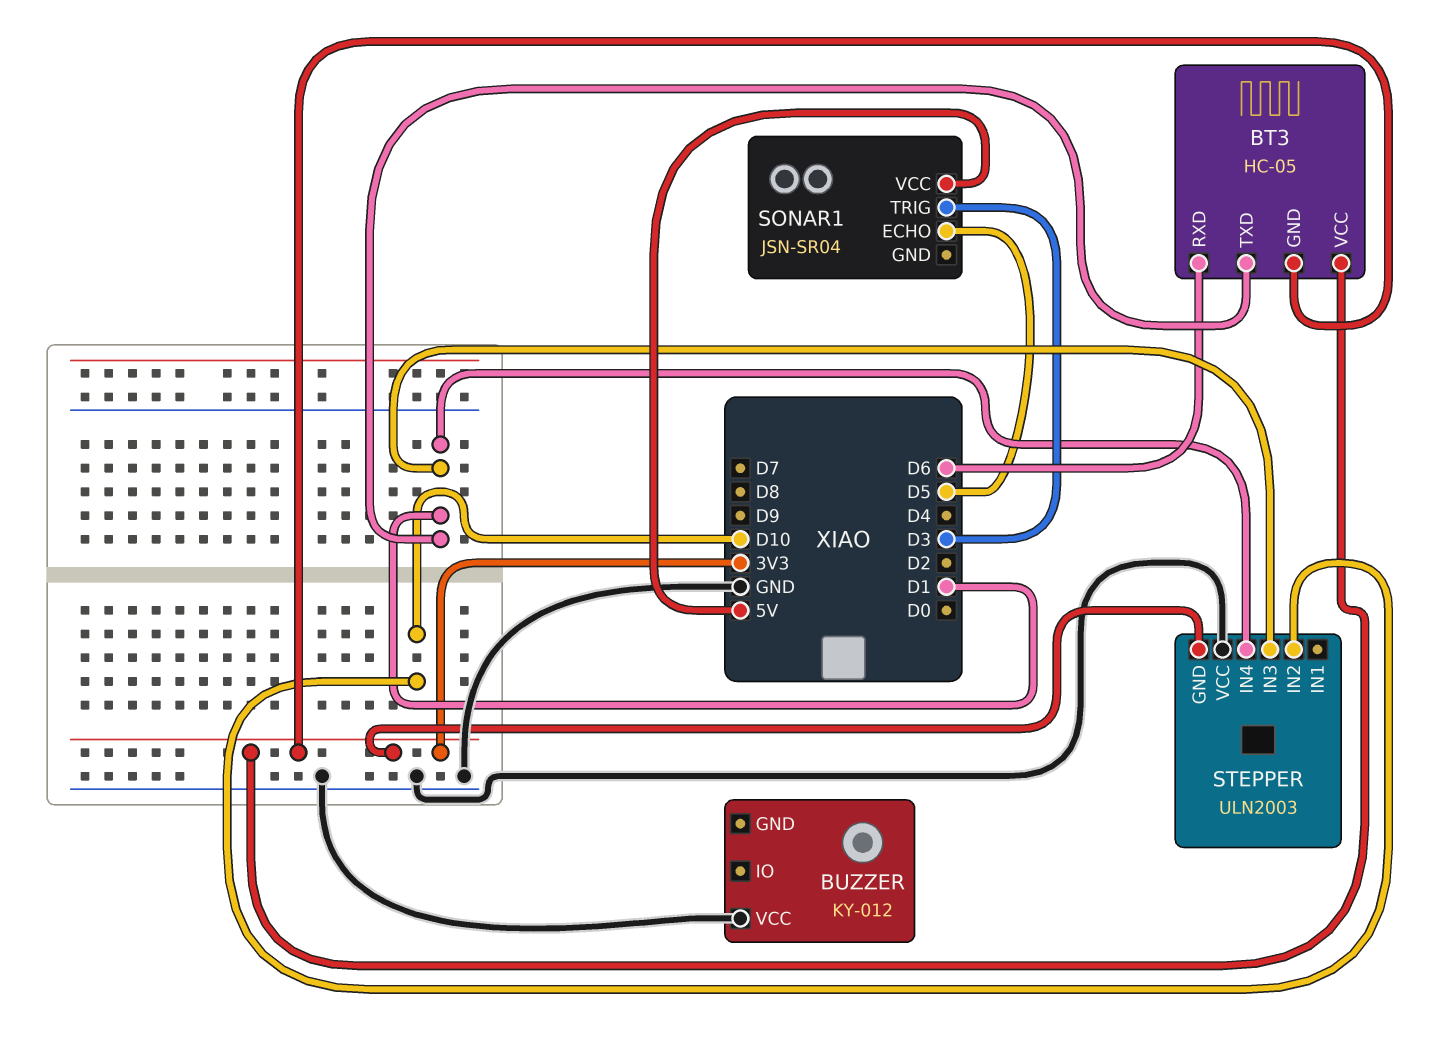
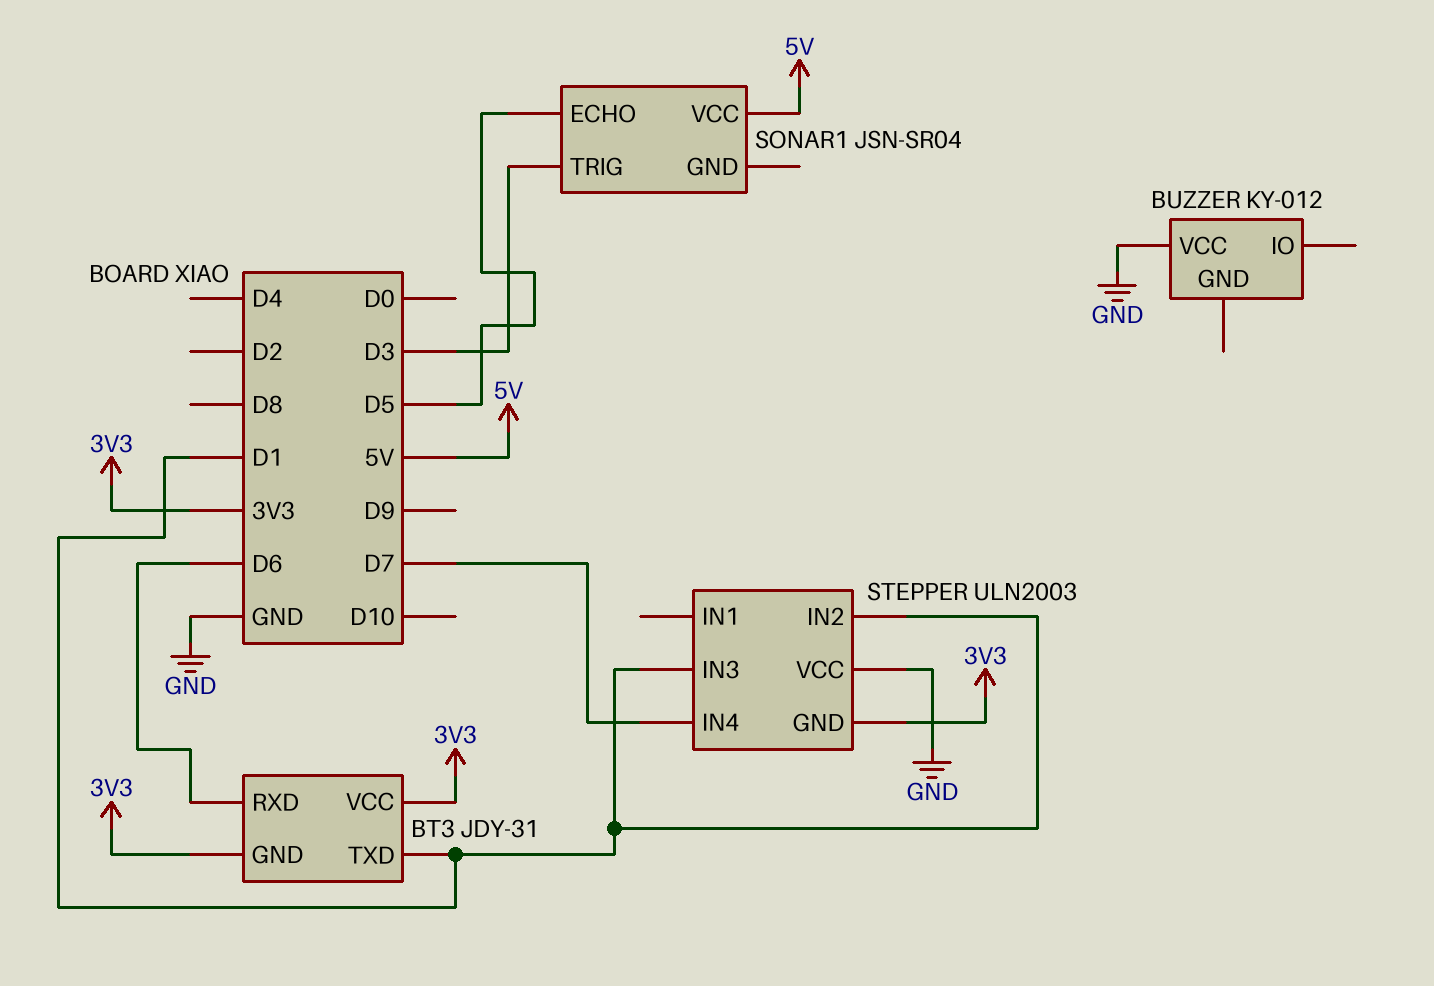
BT3: HC-05 -> JDY-31
STEPPER pin IN2: D10 -> D1
STEPPER pin IN4: D1 -> D7

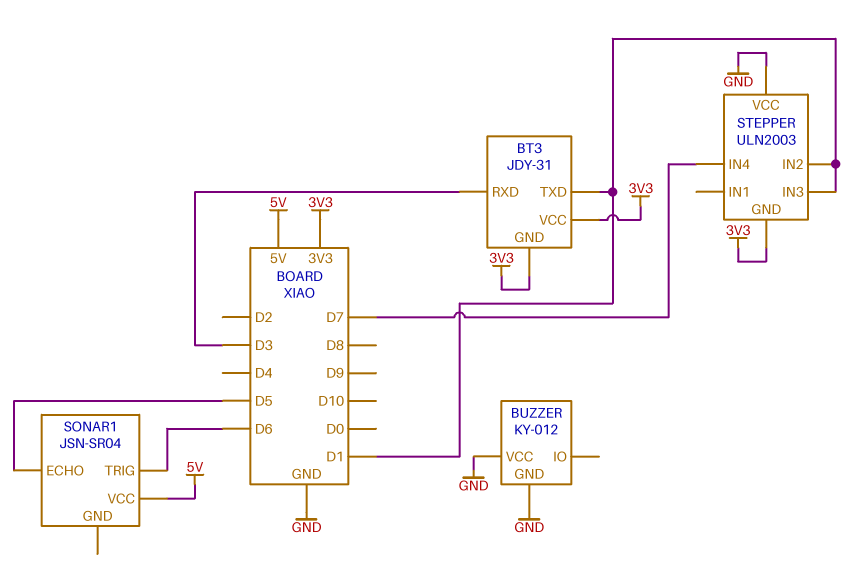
BT3 pin RXD: D6 -> D3
BUZZER pin GND: none -> GND
SONAR1 pin TRIG: D3 -> D6

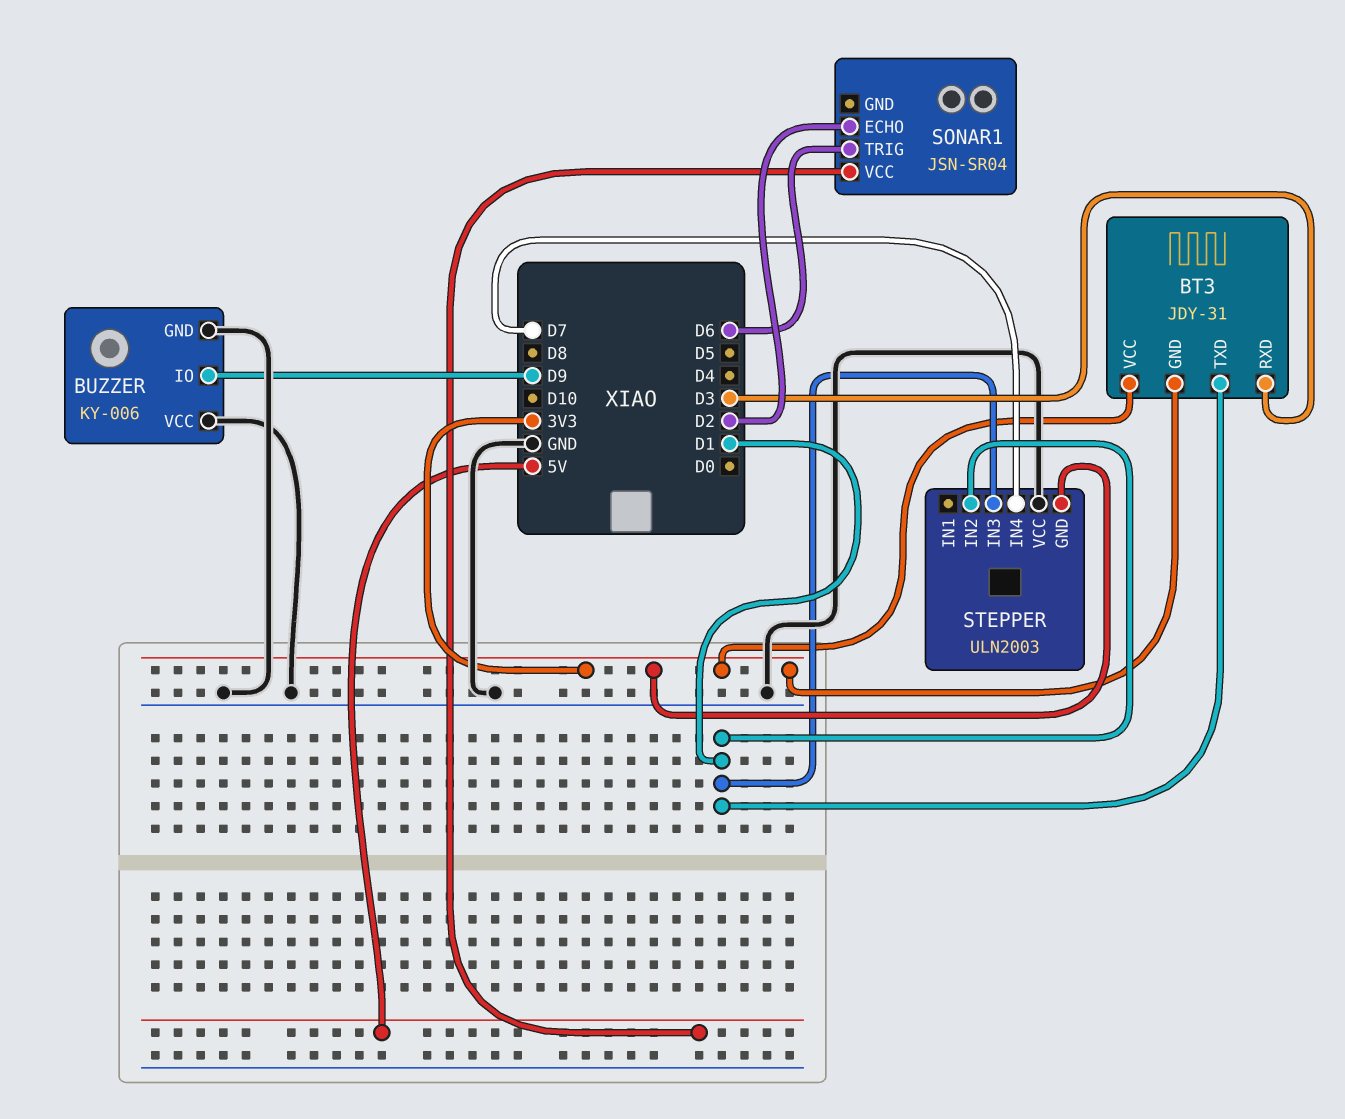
BUZZER: KY-012 -> KY-006
BUZZER pin IO: none -> D9
SONAR1 pin ECHO: D5 -> D2

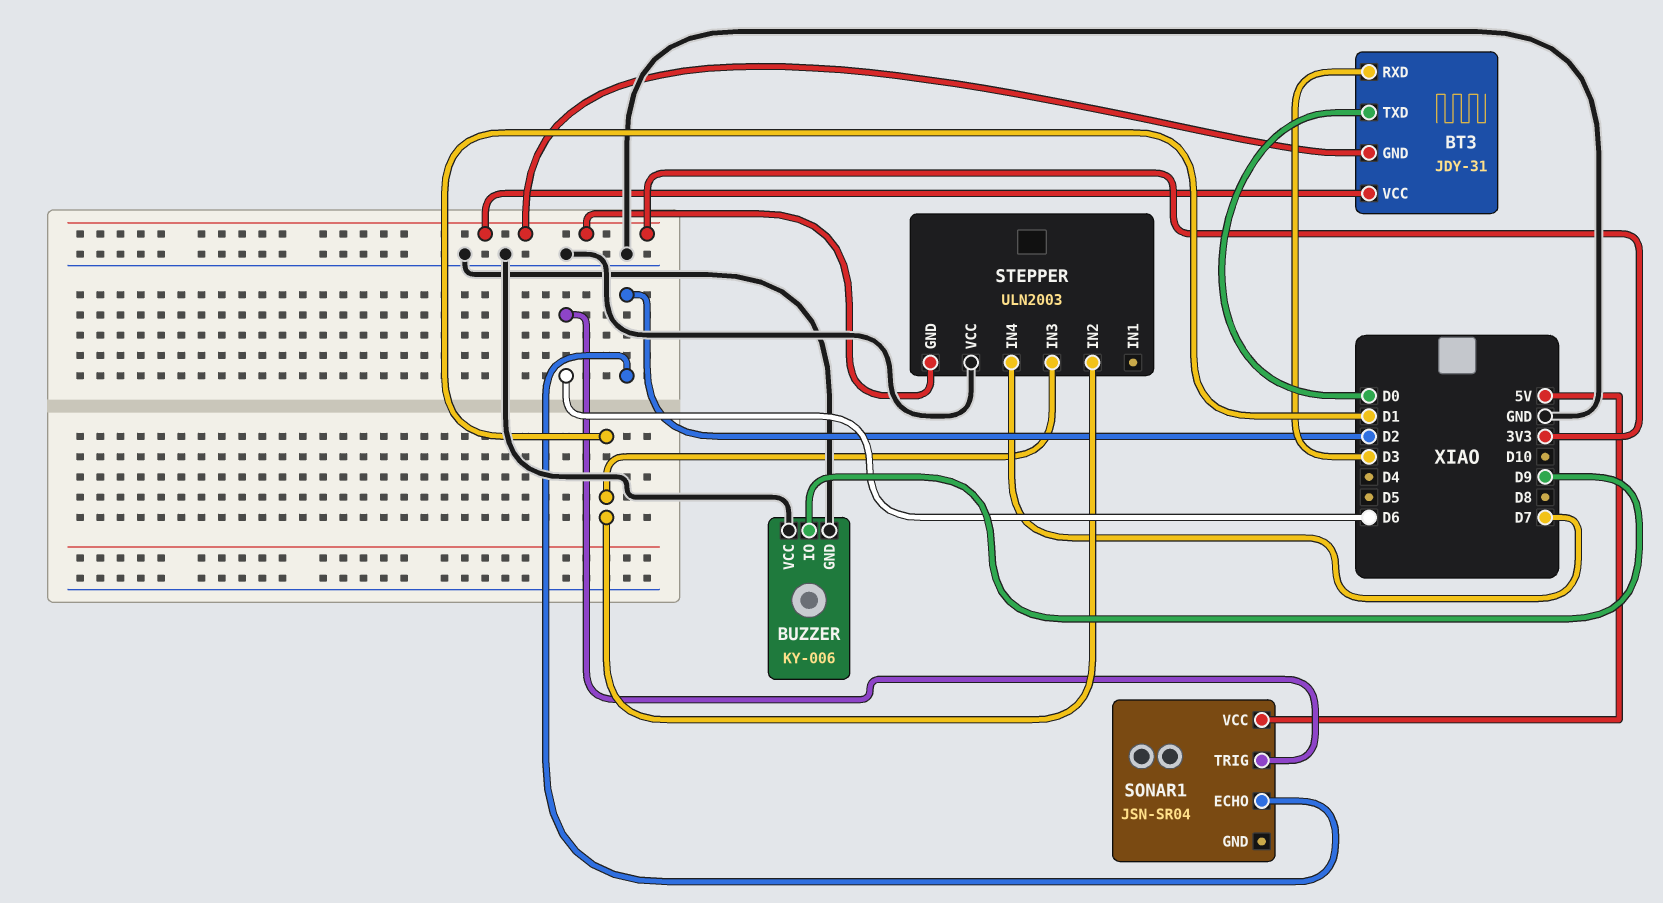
BT3 pin TXD: D1 -> D0

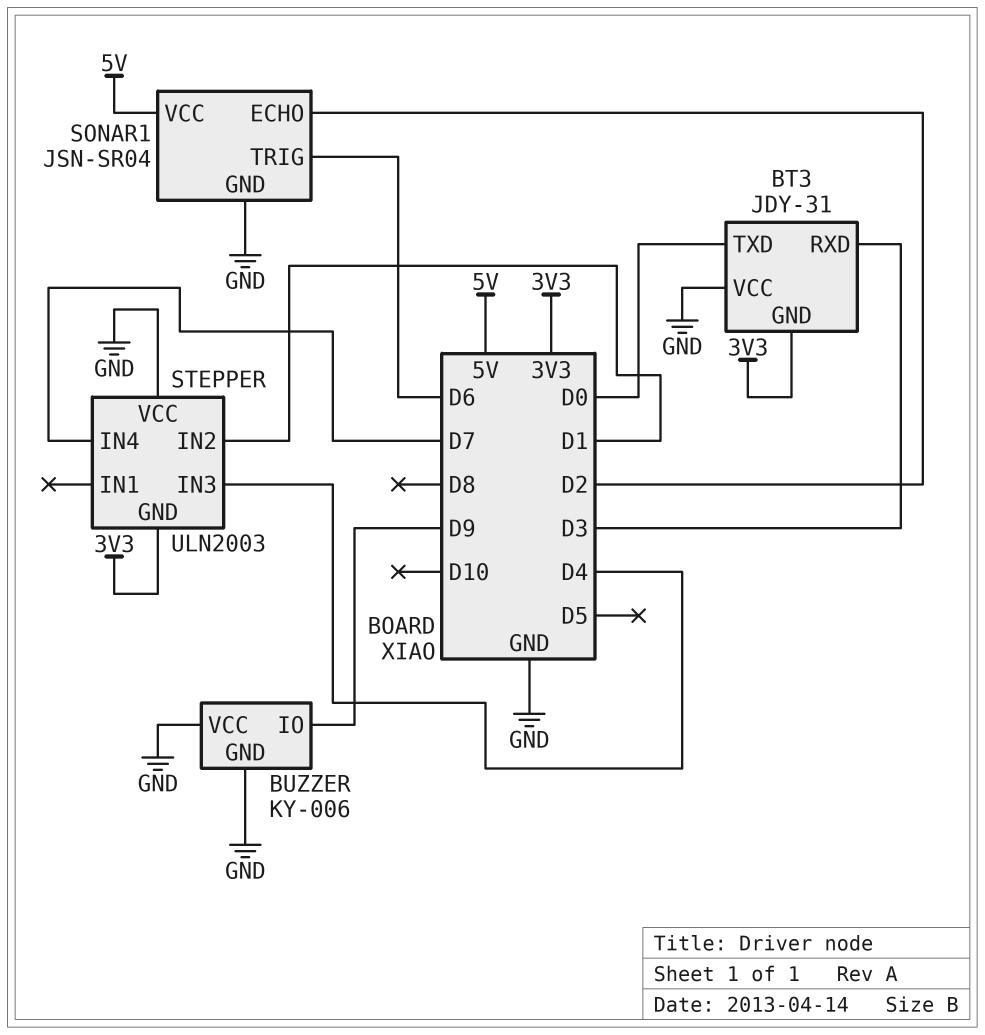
BT3 pin VCC: 3V3 -> GND
SONAR1 pin GND: none -> GND
STEPPER pin IN3: D1 -> D4

